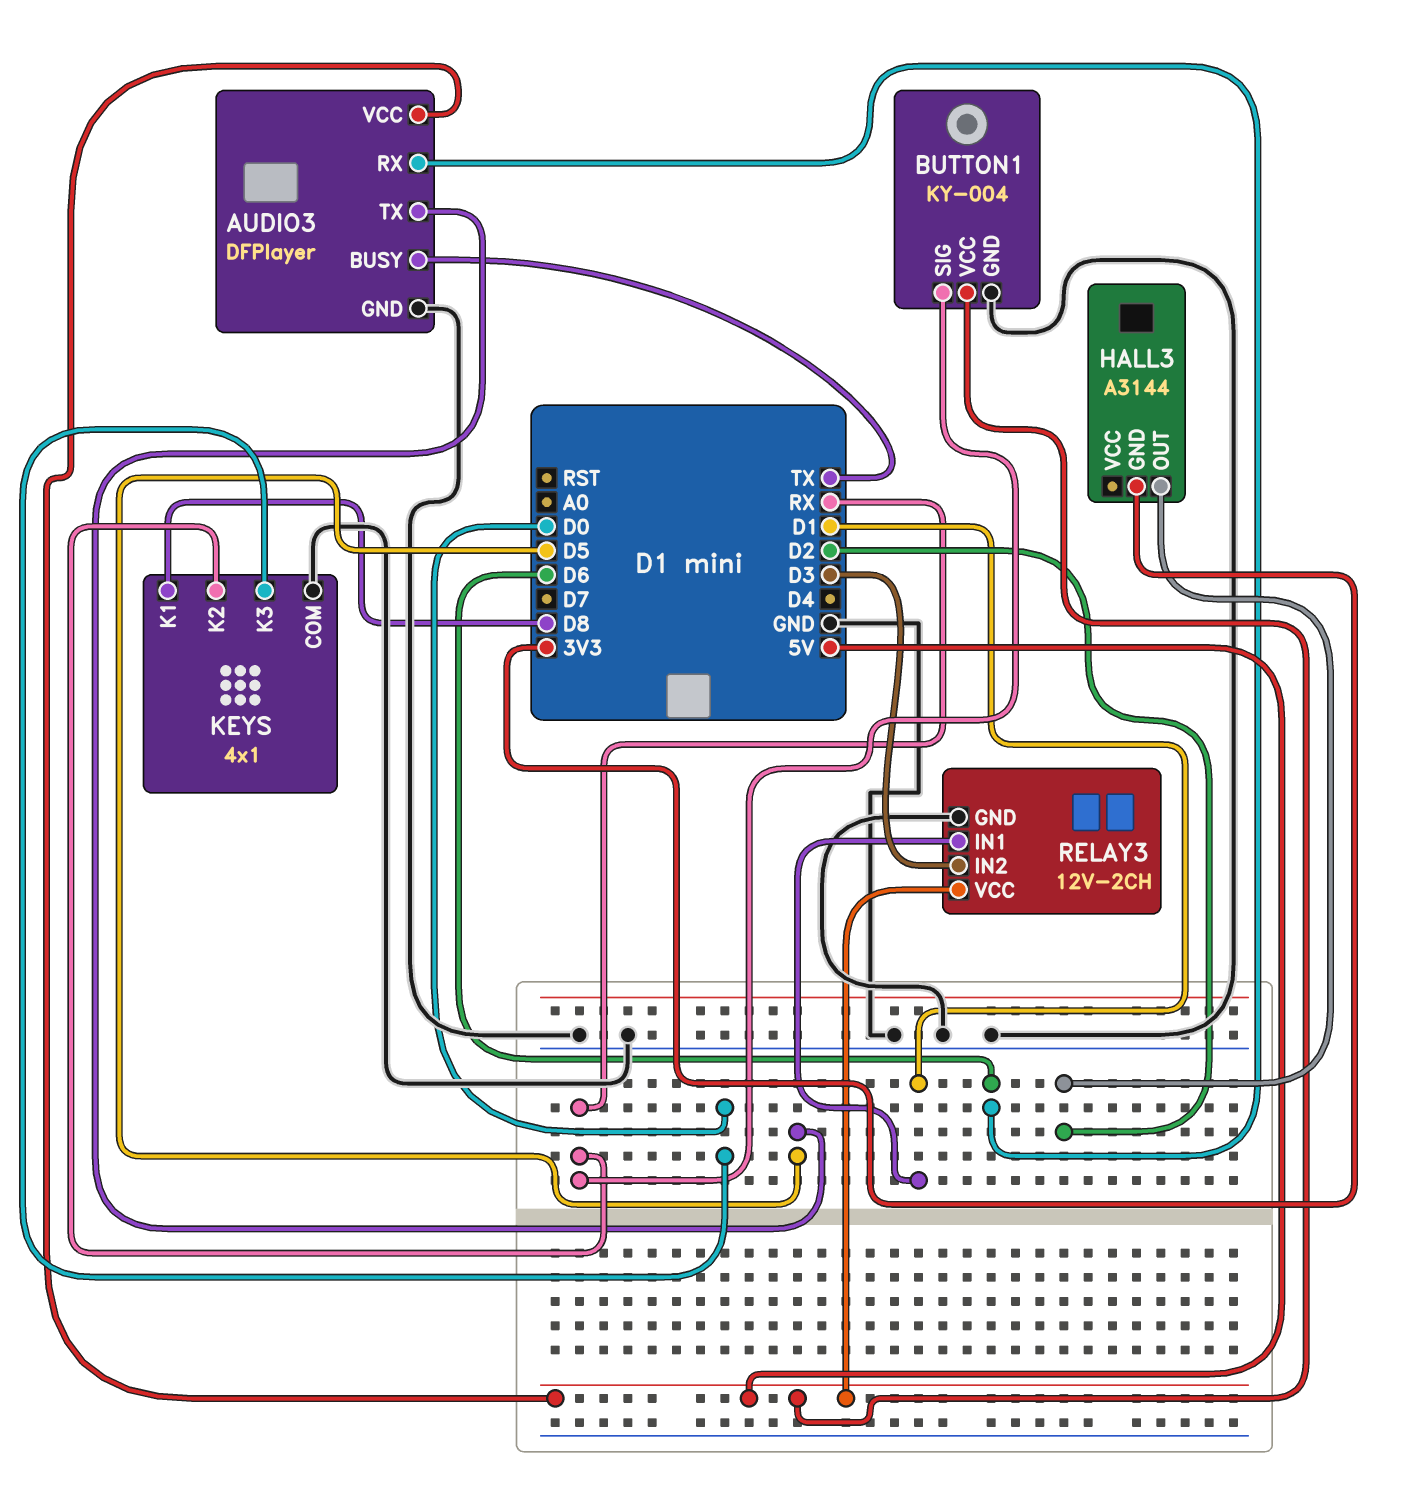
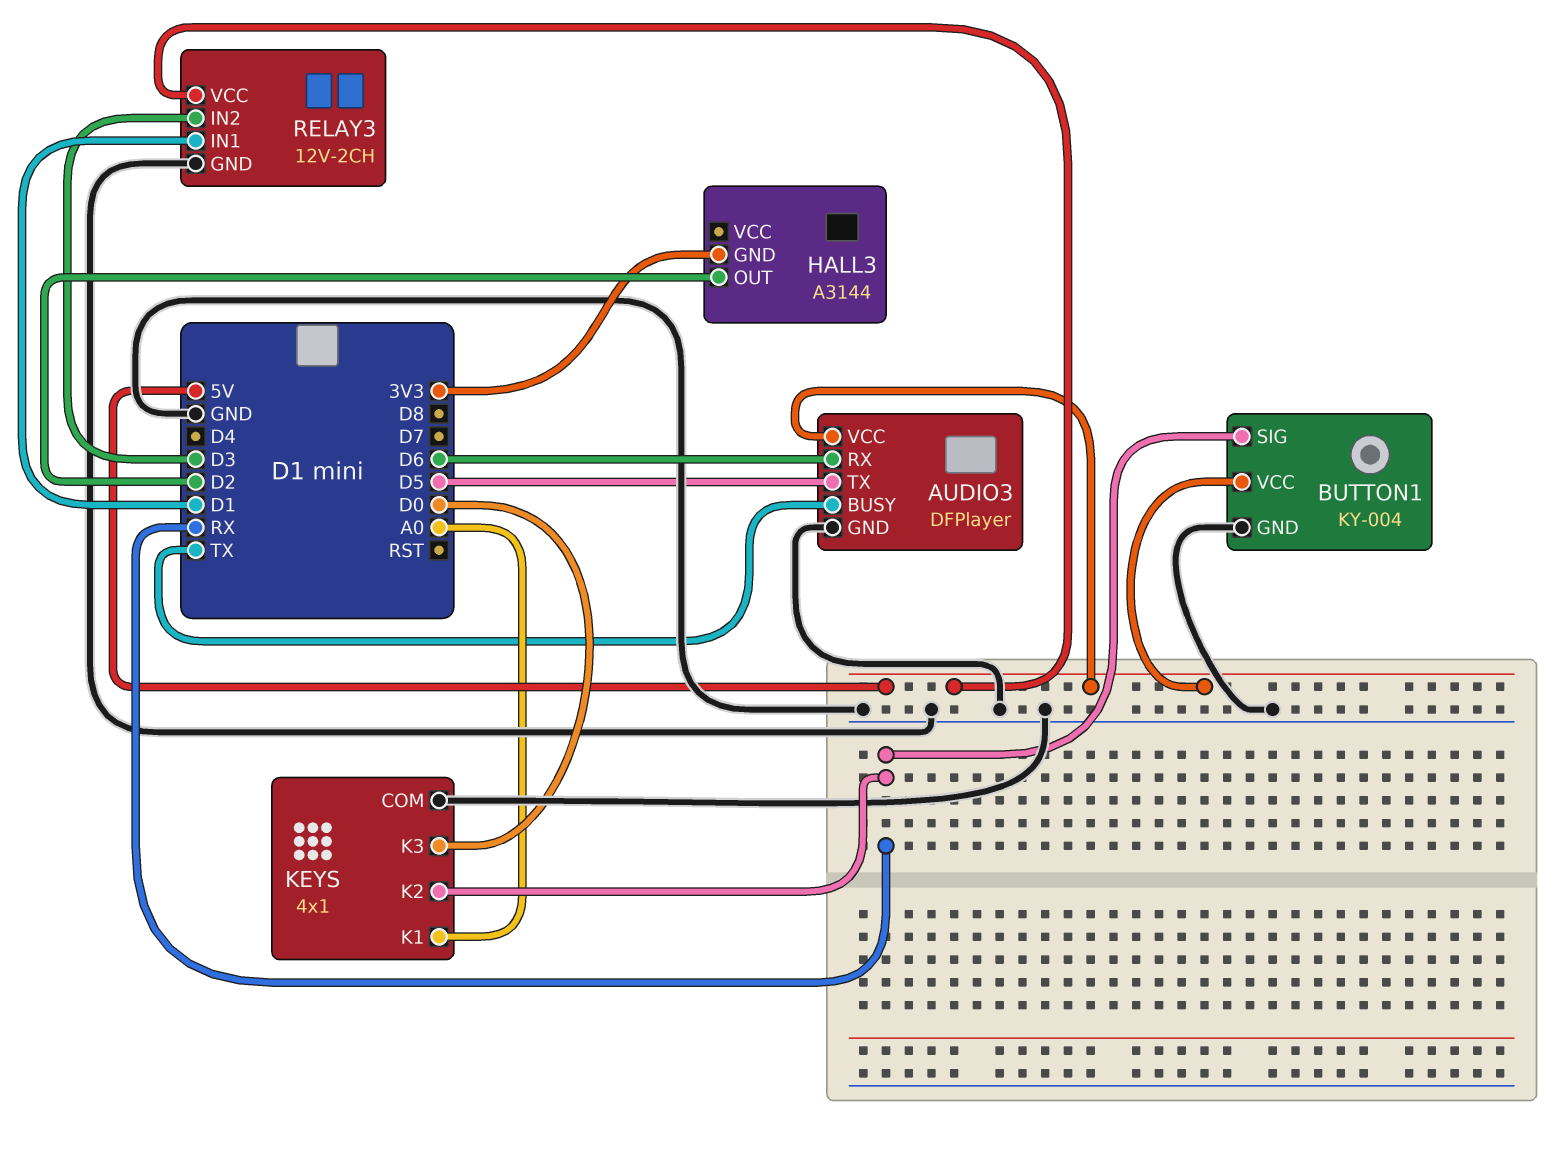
KEYS pin K1: D8 -> A0

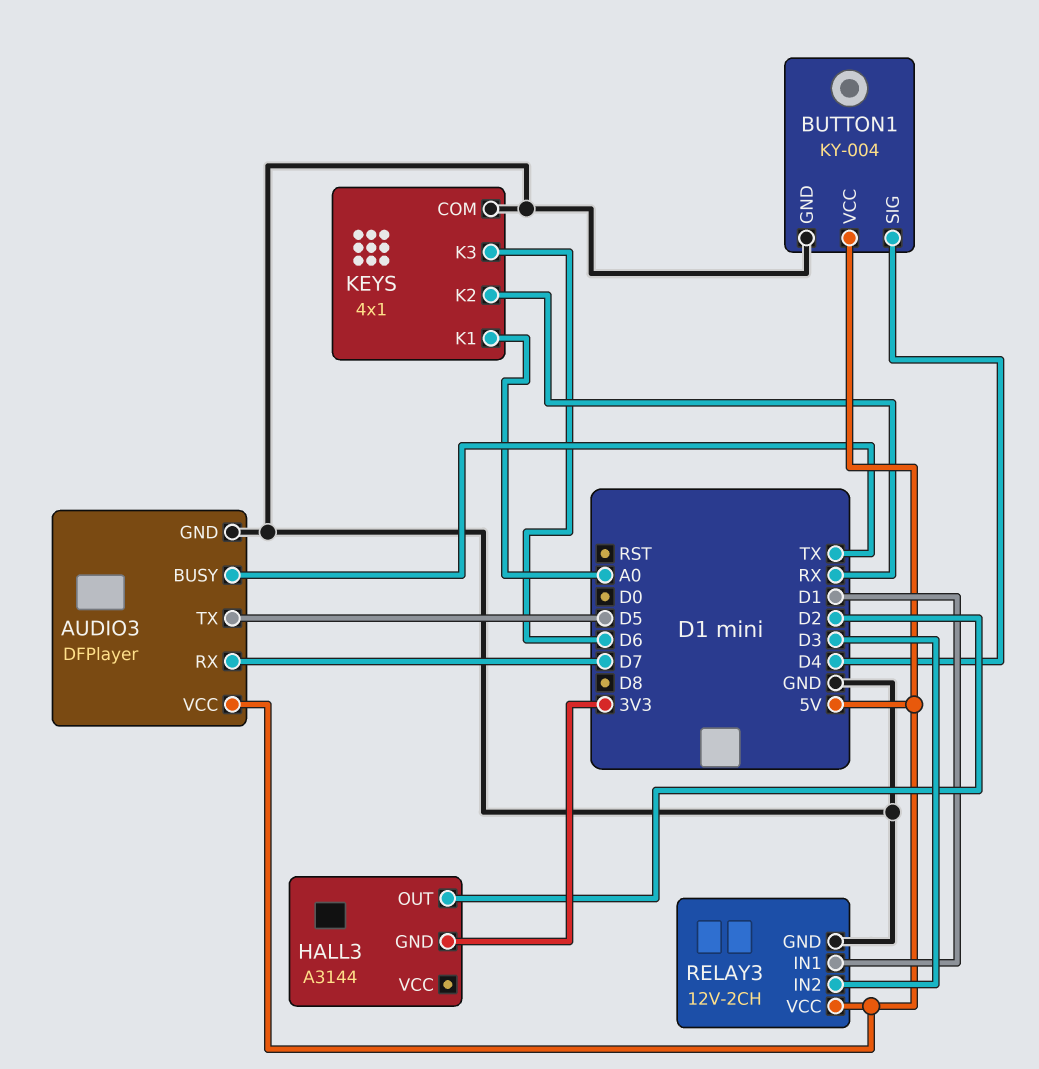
AUDIO3 pin RX: D6 -> D7
BUTTON1 pin SIG: RX -> D4
KEYS pin K3: D0 -> D6

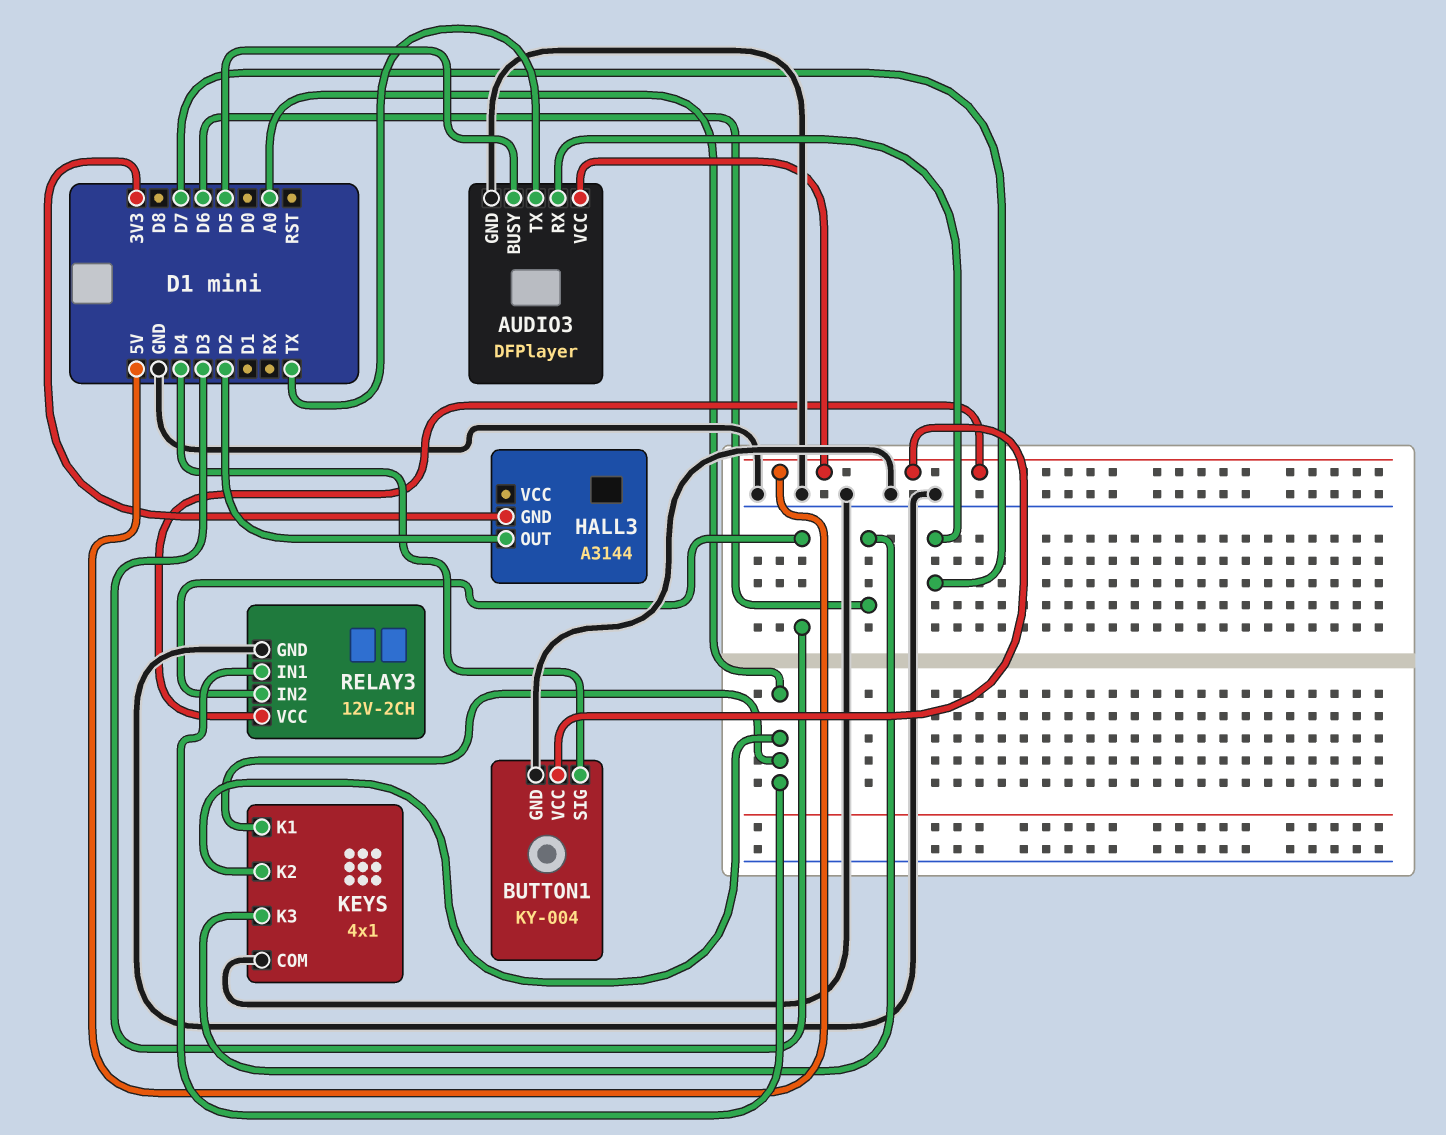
AUDIO3 pin BUSY: TX -> D5
AUDIO3 pin TX: D5 -> TX
KEYS pin K2: RX -> A0
RELAY3 pin IN1: D1 -> A0

